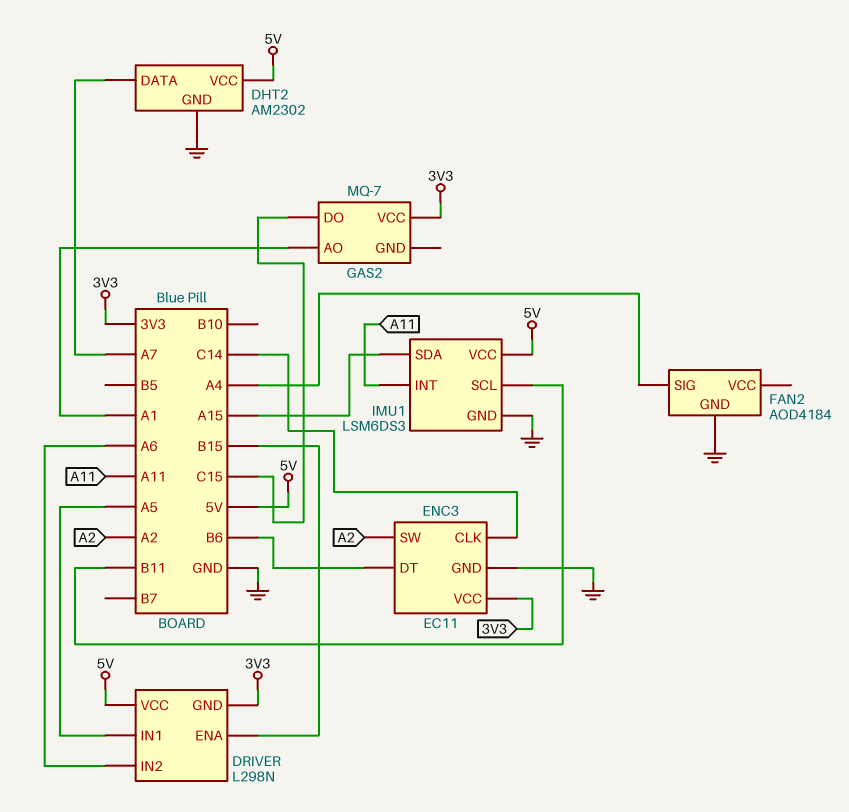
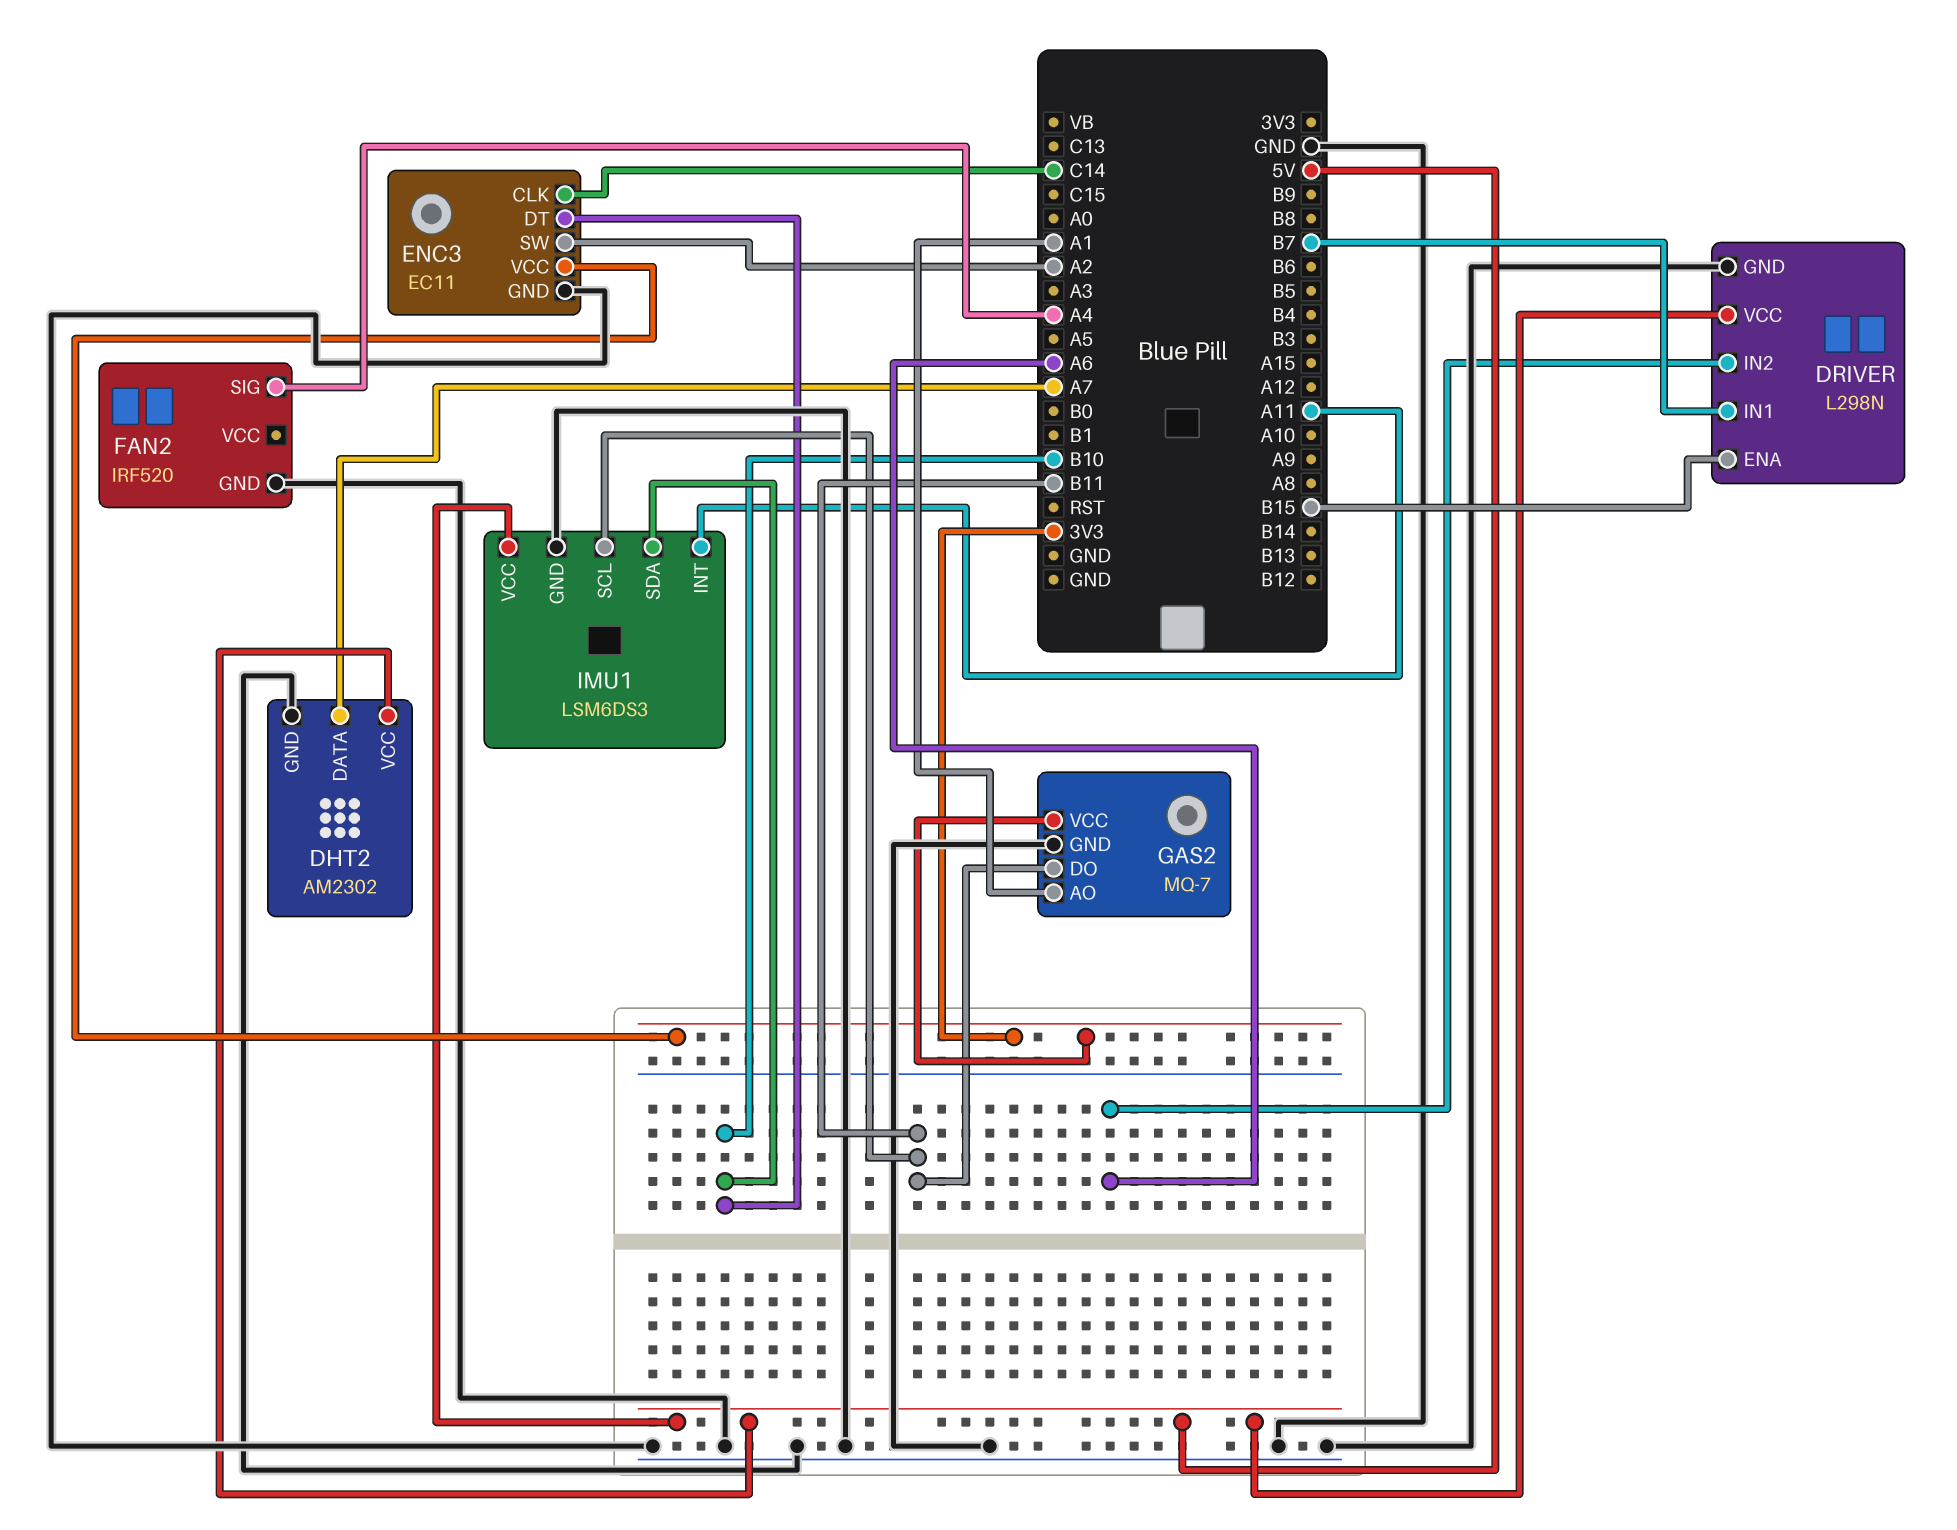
DRIVER pin GND: 3V3 -> GND
DRIVER pin IN1: A5 -> B7
ENC3 pin DT: B6 -> B10
FAN2: AOD4184 -> IRF520
GAS2 pin DO: C15 -> B11
GAS2 pin GND: none -> GND
IMU1 pin SDA: A15 -> B10

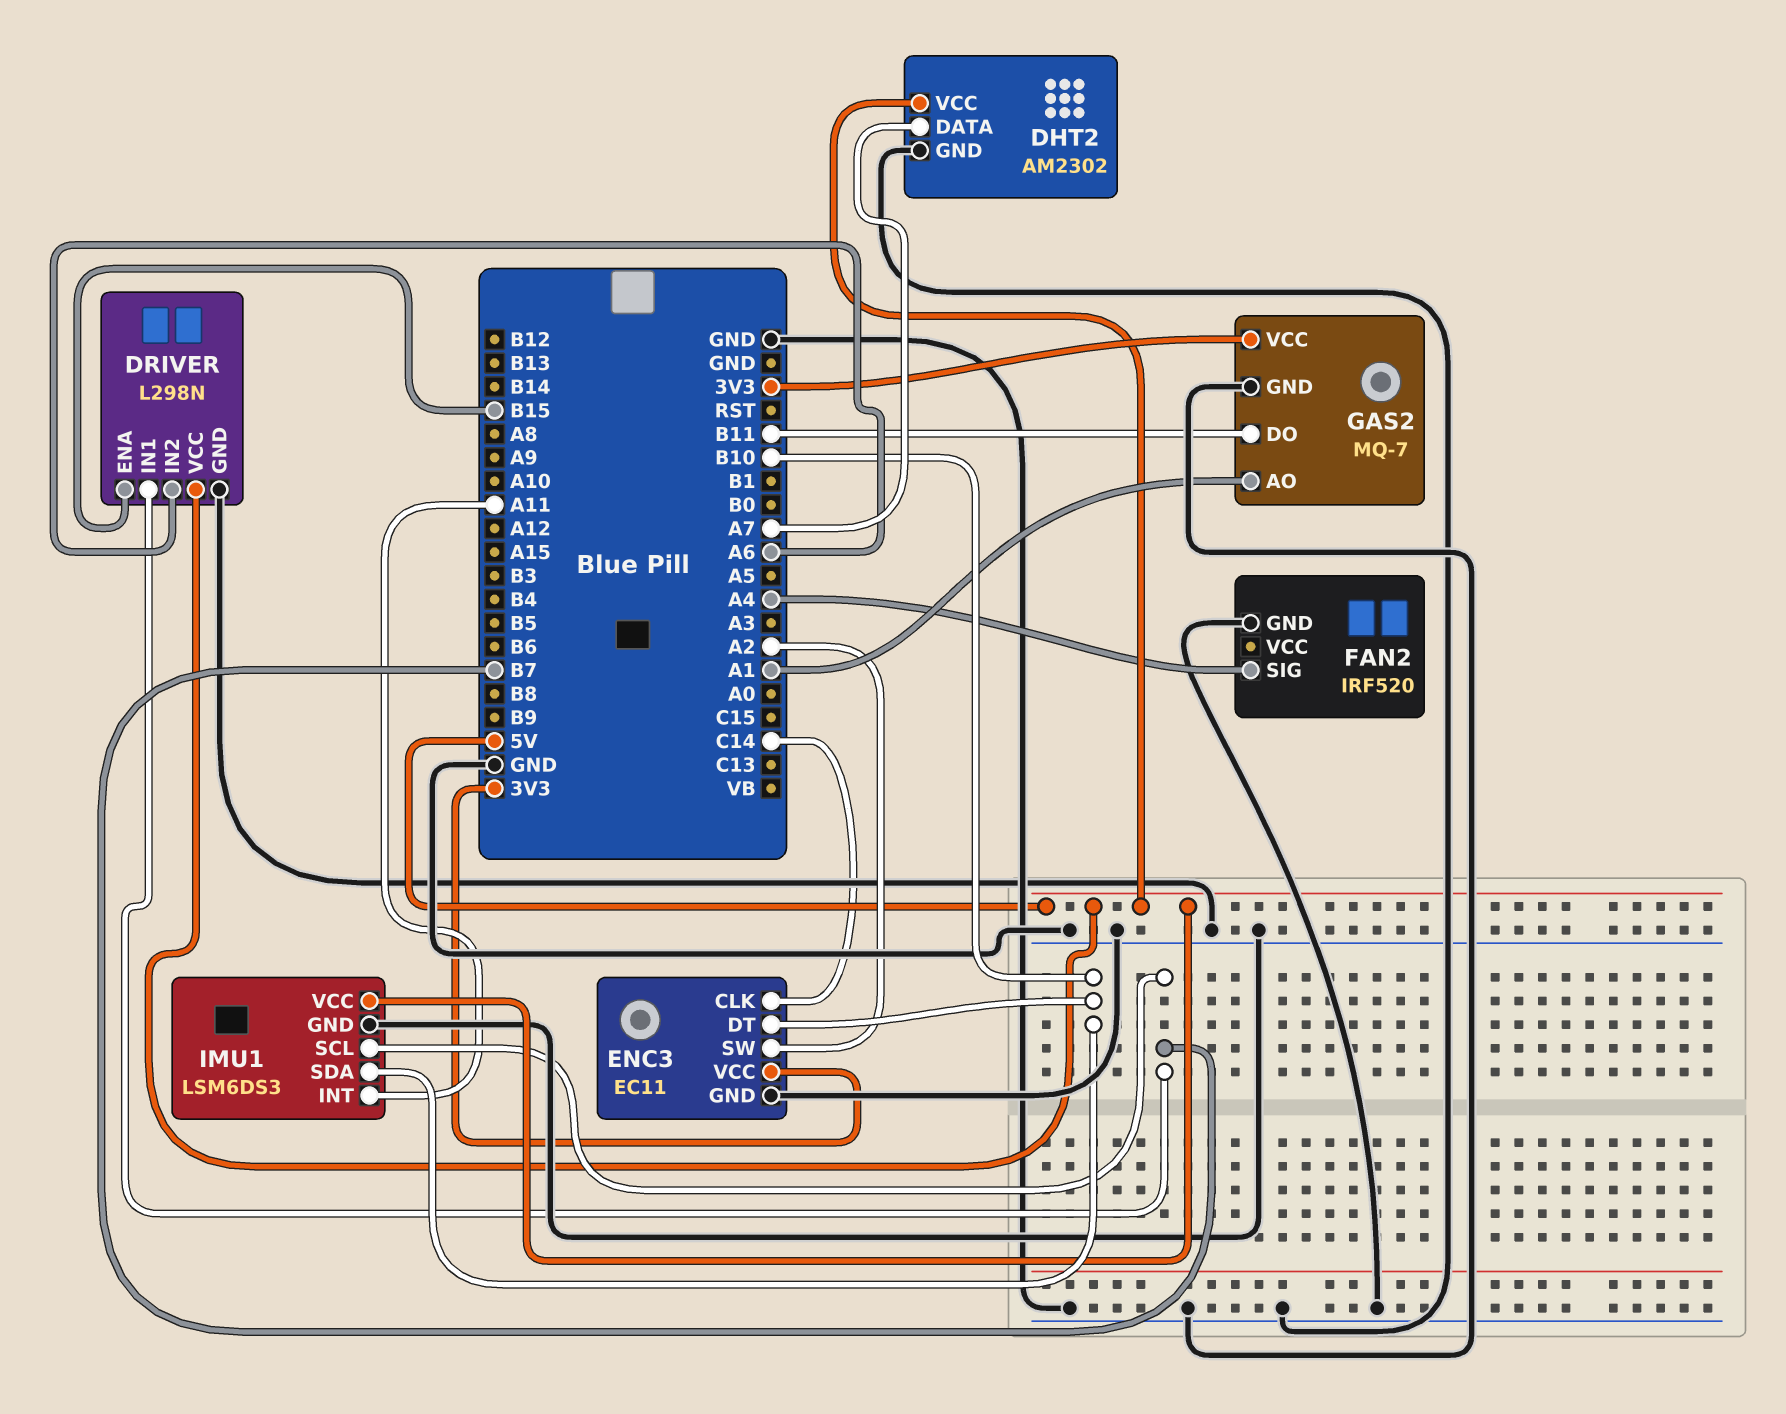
IMU1 pin SCL: B11 -> B7

